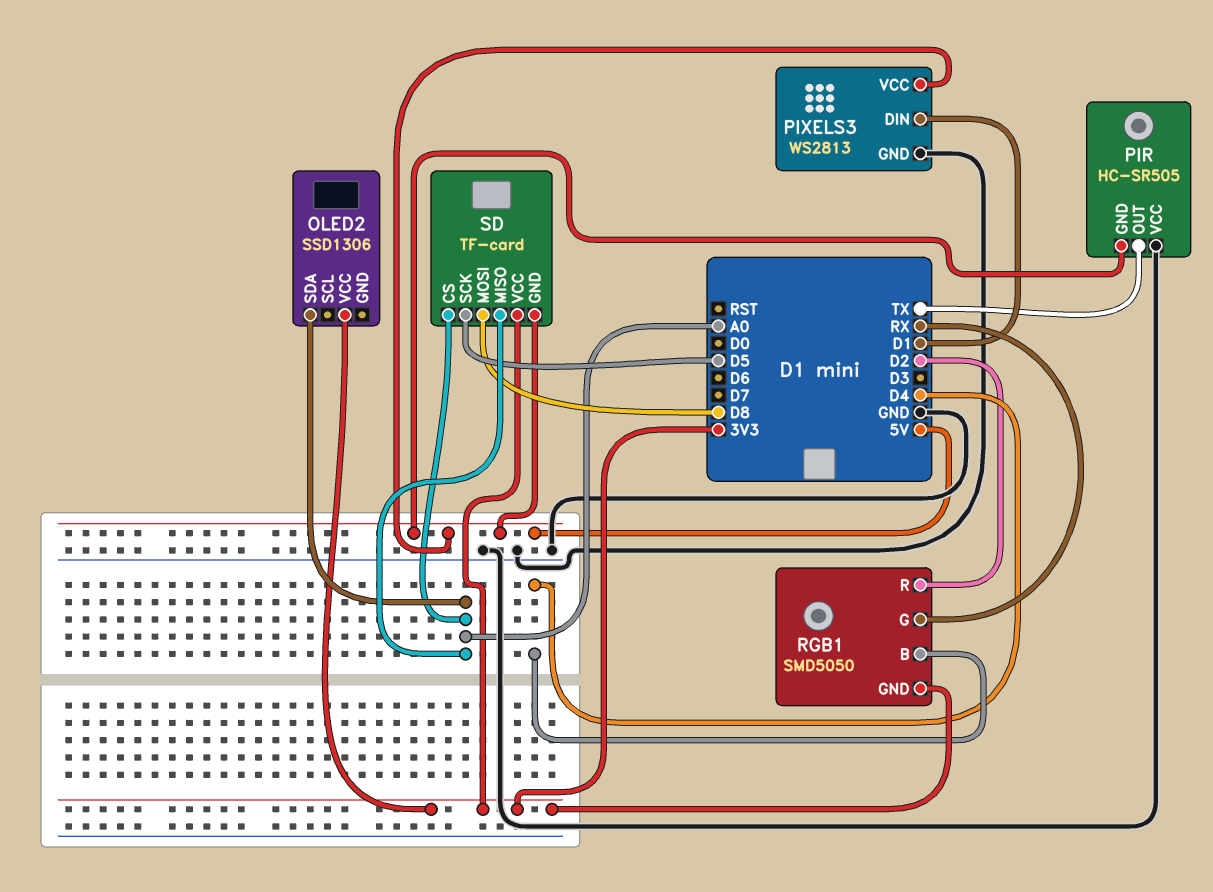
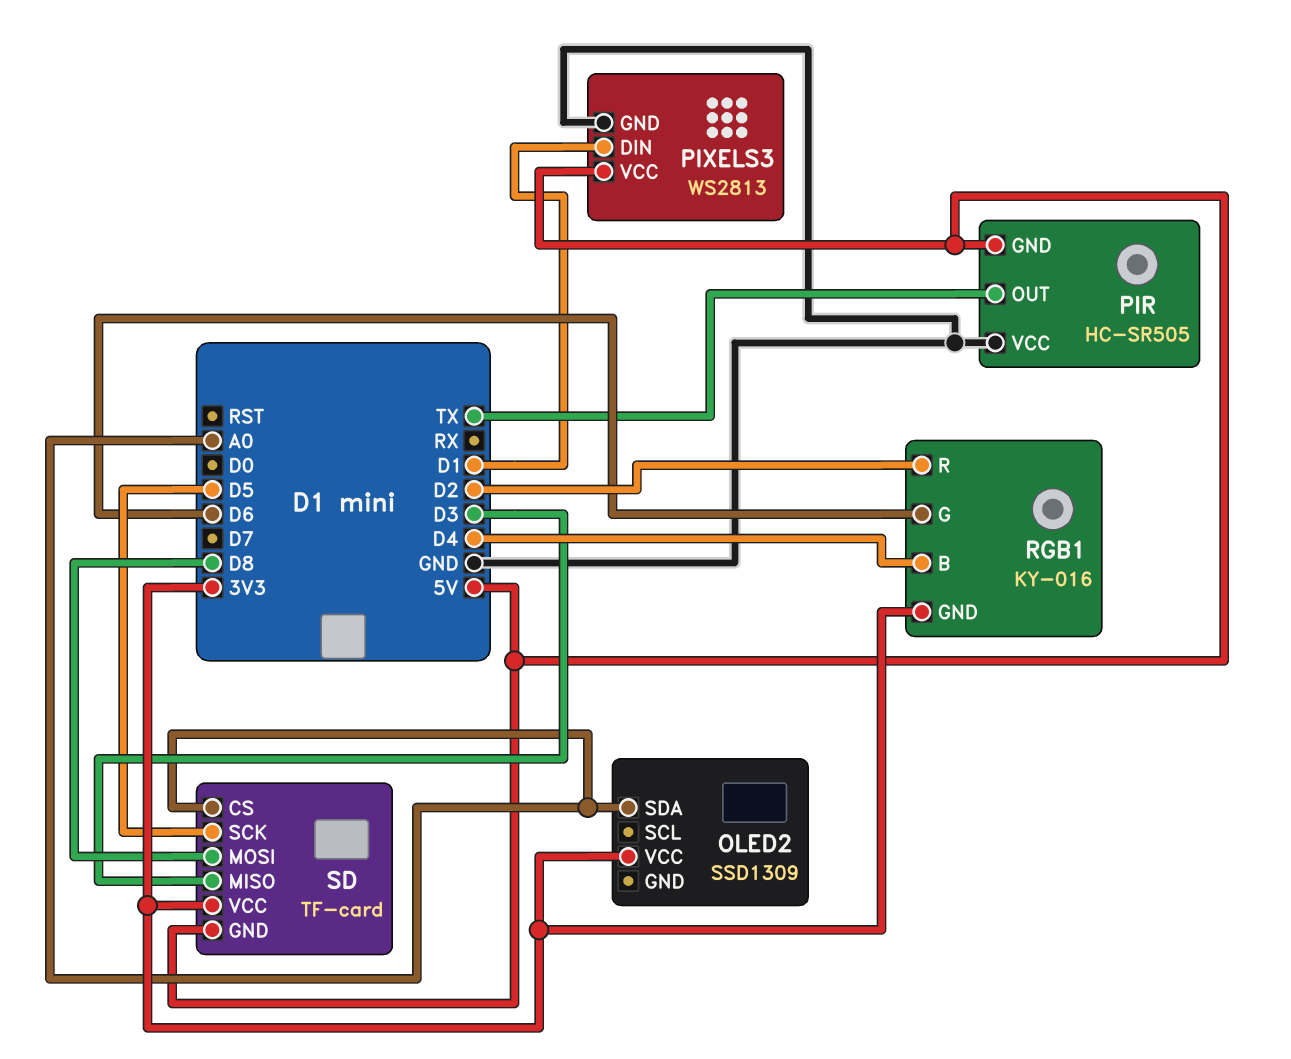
OLED2: SSD1306 -> SSD1309
RGB1: SMD5050 -> KY-016
RGB1 pin G: RX -> D6
SD pin MISO: A0 -> D3

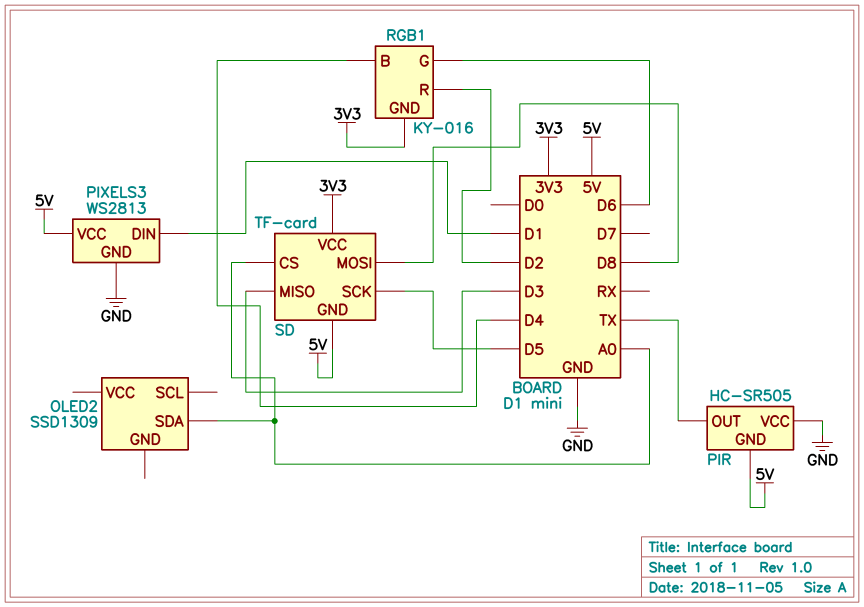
OLED2 pin VCC: 3V3 -> none

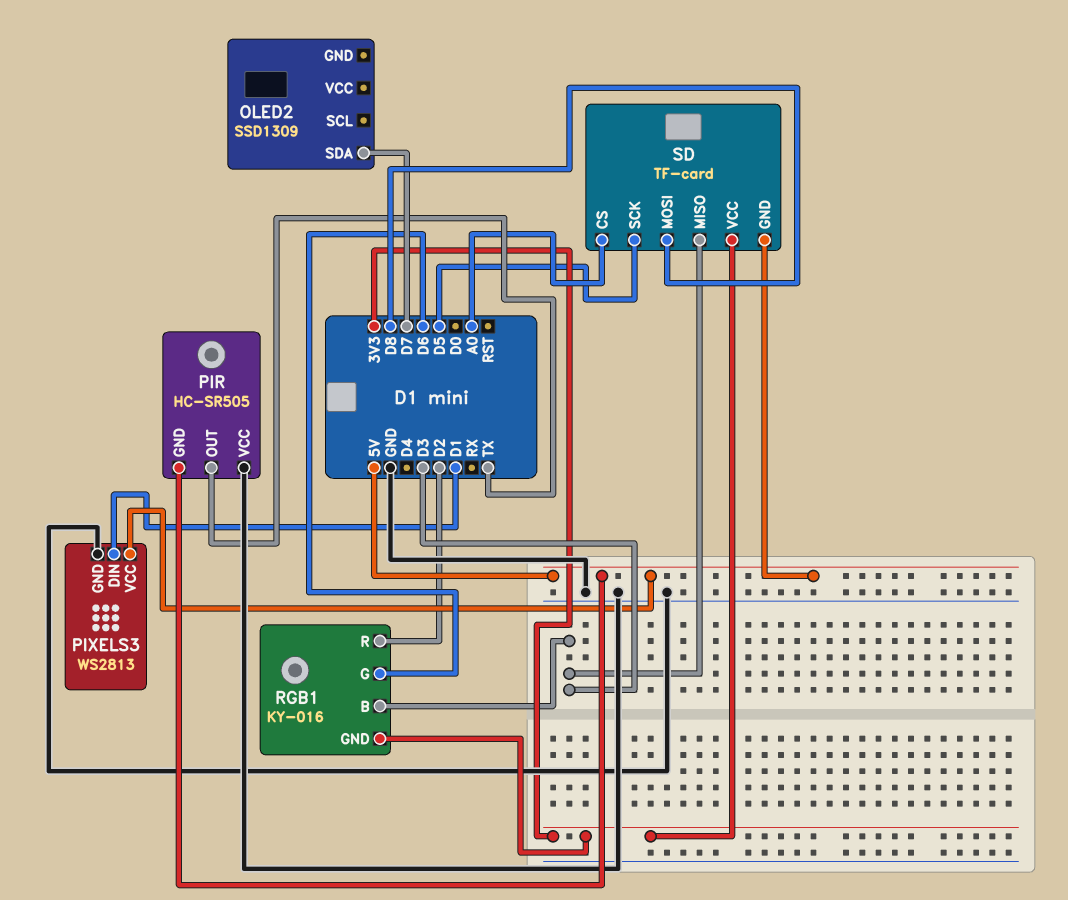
OLED2 pin SDA: A0 -> D7
RGB1 pin B: D4 -> D3

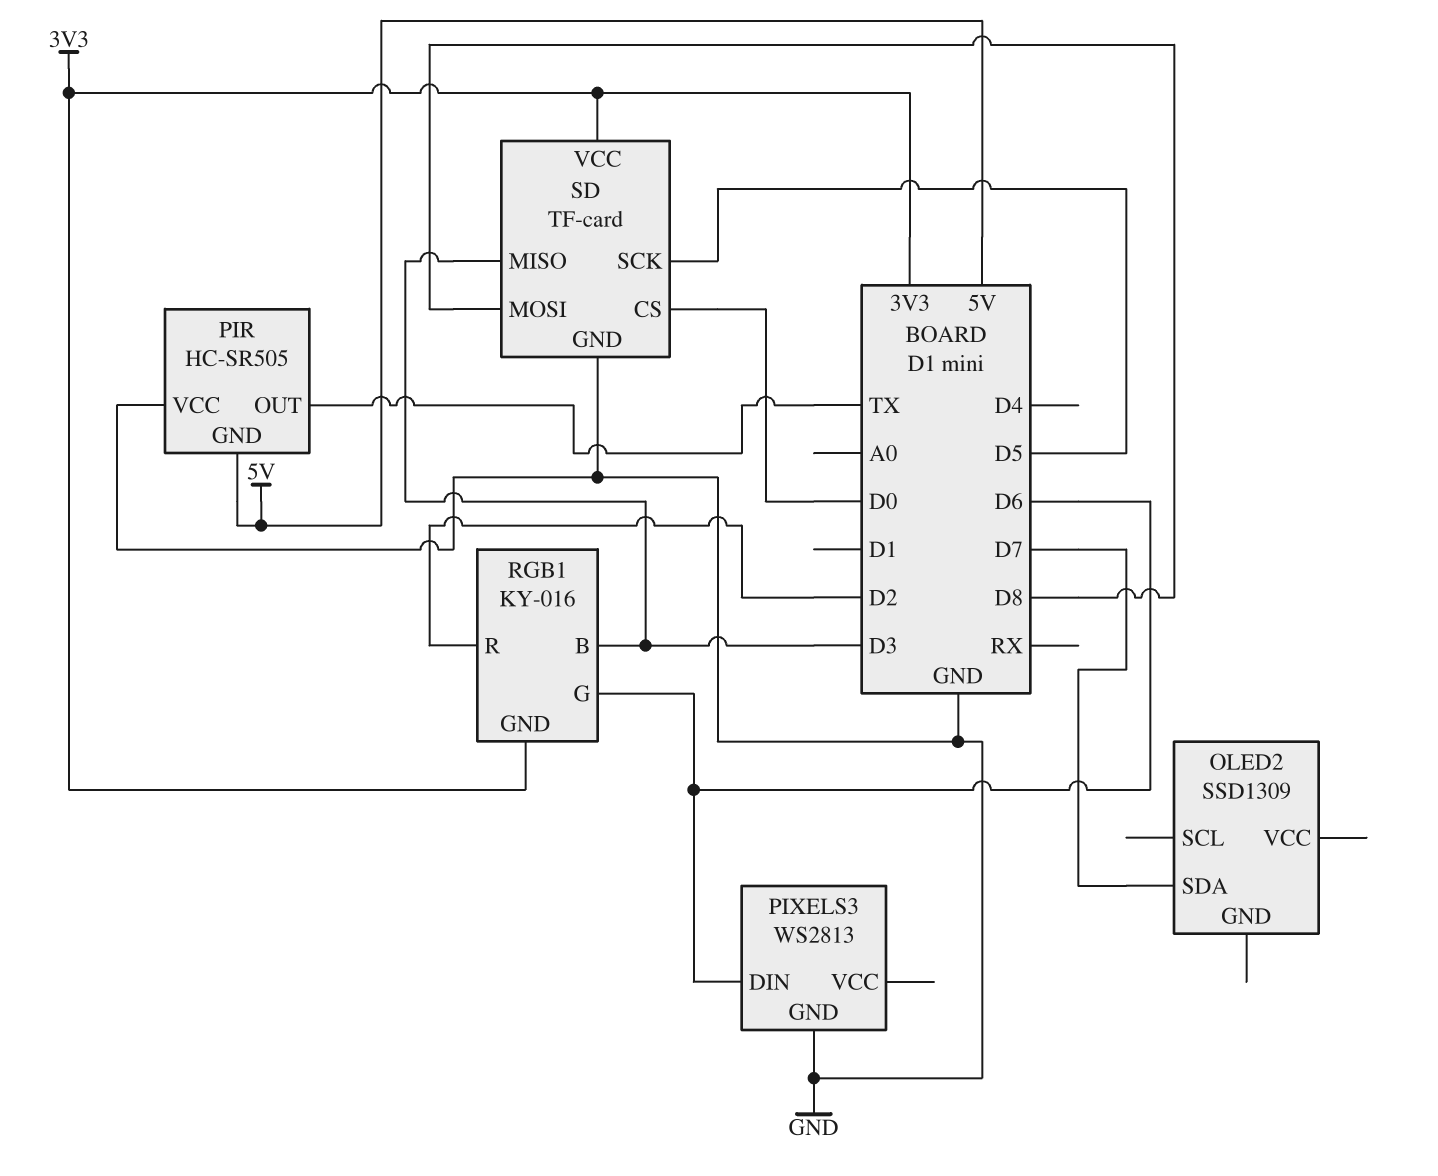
PIXELS3 pin DIN: D1 -> D6
PIXELS3 pin VCC: 5V -> none
SD pin CS: A0 -> D0
SD pin GND: 5V -> GND

